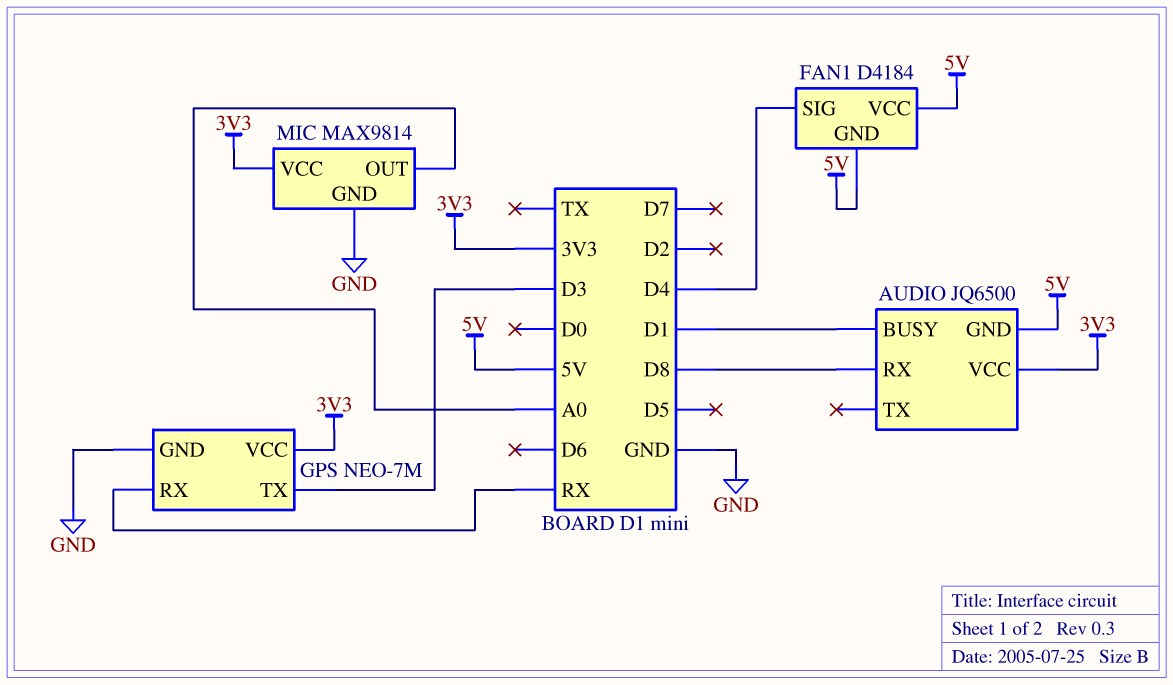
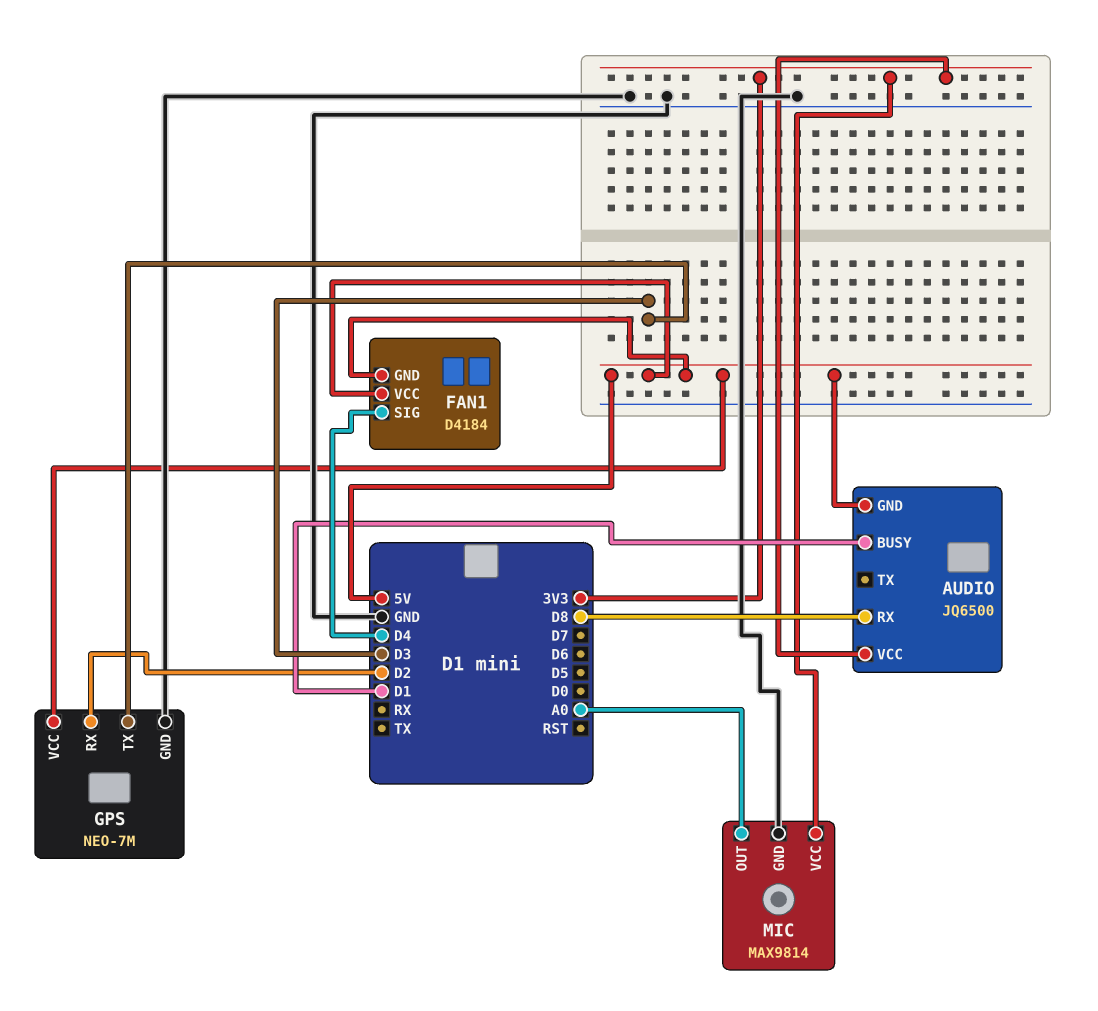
GPS pin RX: RX -> D2
GPS pin VCC: 3V3 -> 5V

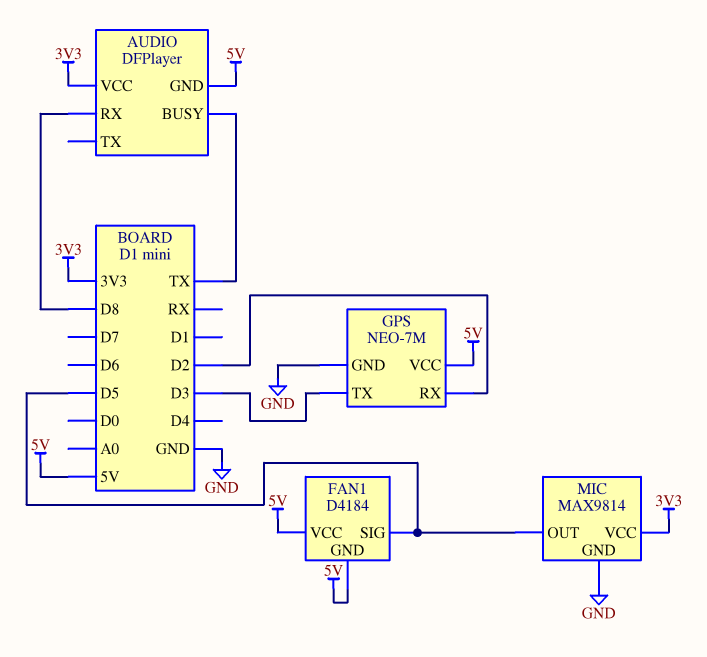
AUDIO: JQ6500 -> DFPlayer
AUDIO pin BUSY: D1 -> TX
FAN1 pin SIG: D4 -> D5
MIC pin OUT: A0 -> D5

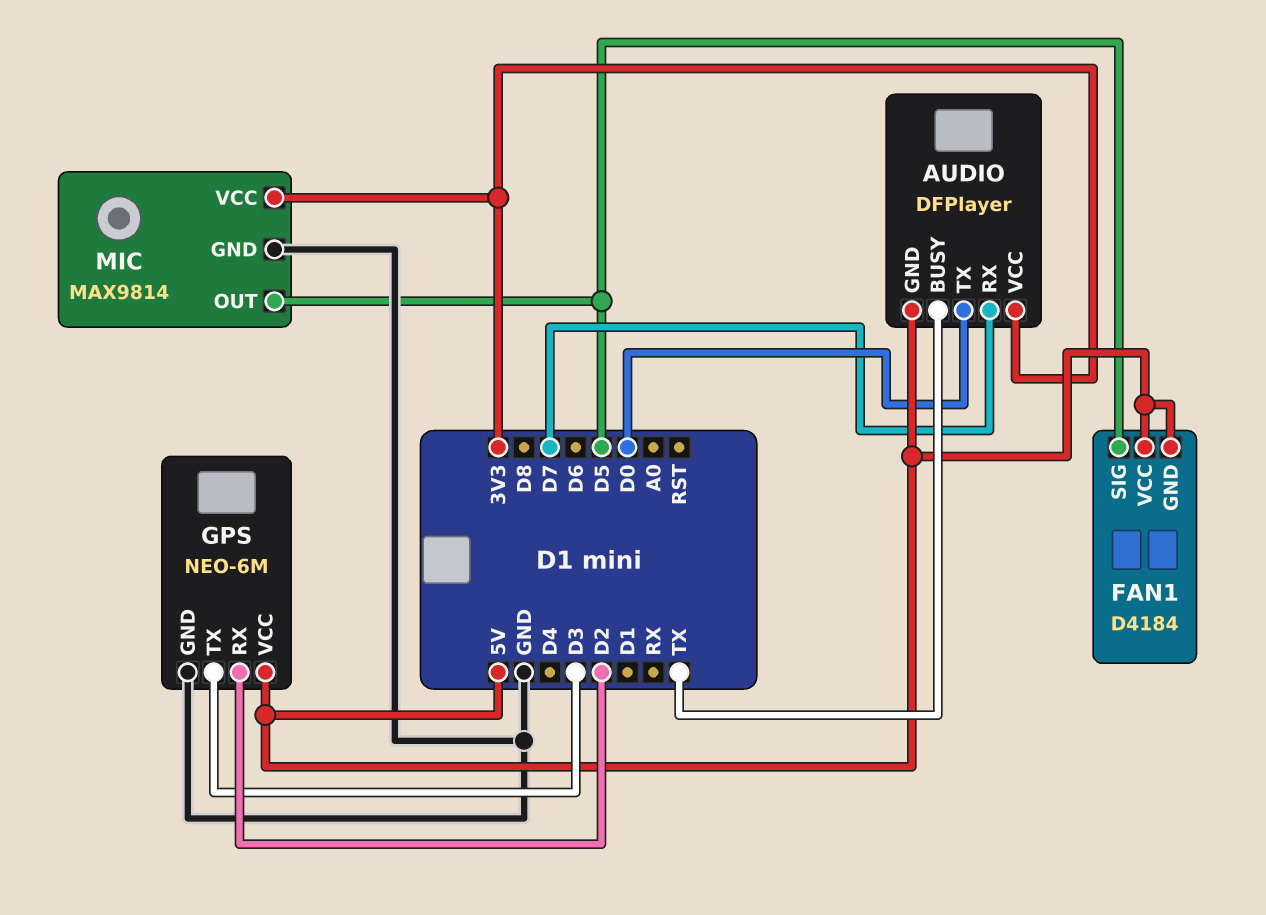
AUDIO pin RX: D8 -> D7
AUDIO pin TX: none -> D0
GPS: NEO-7M -> NEO-6M

